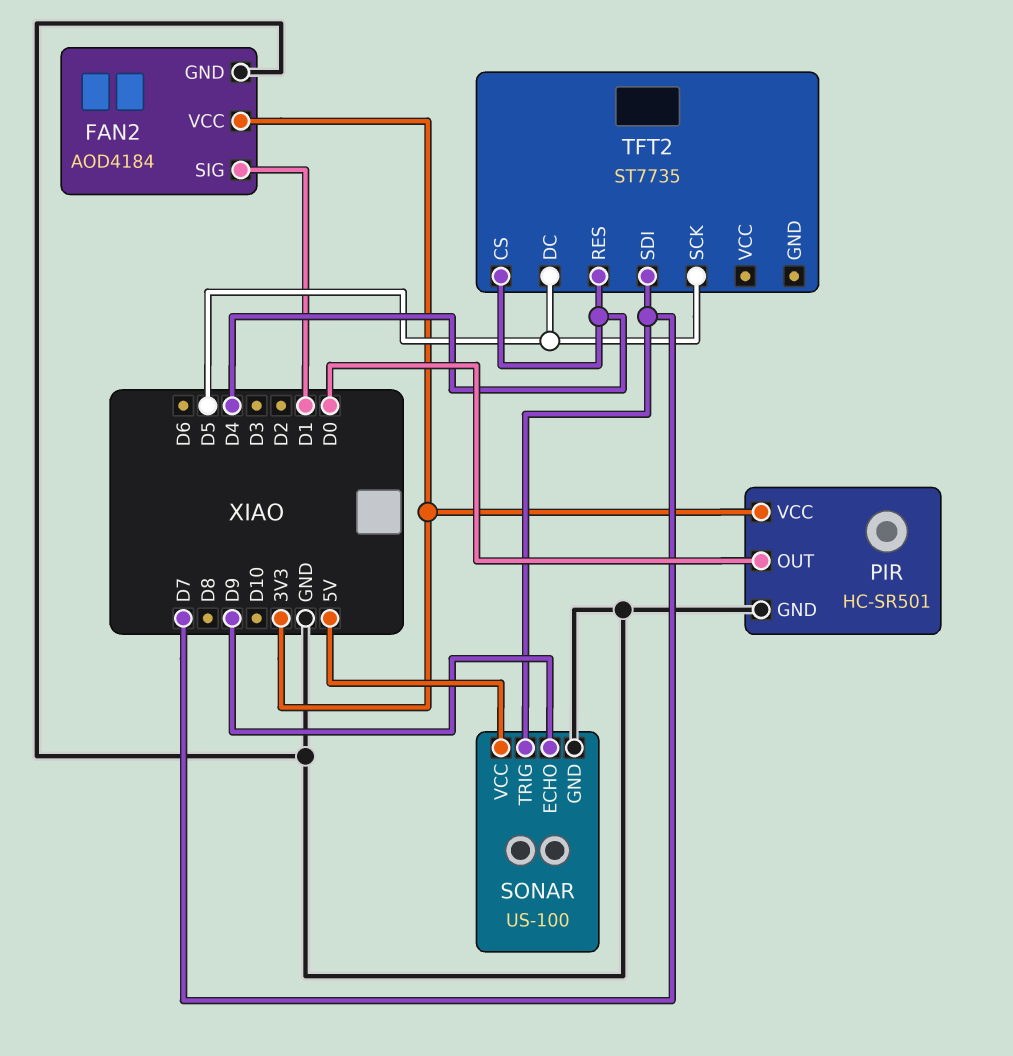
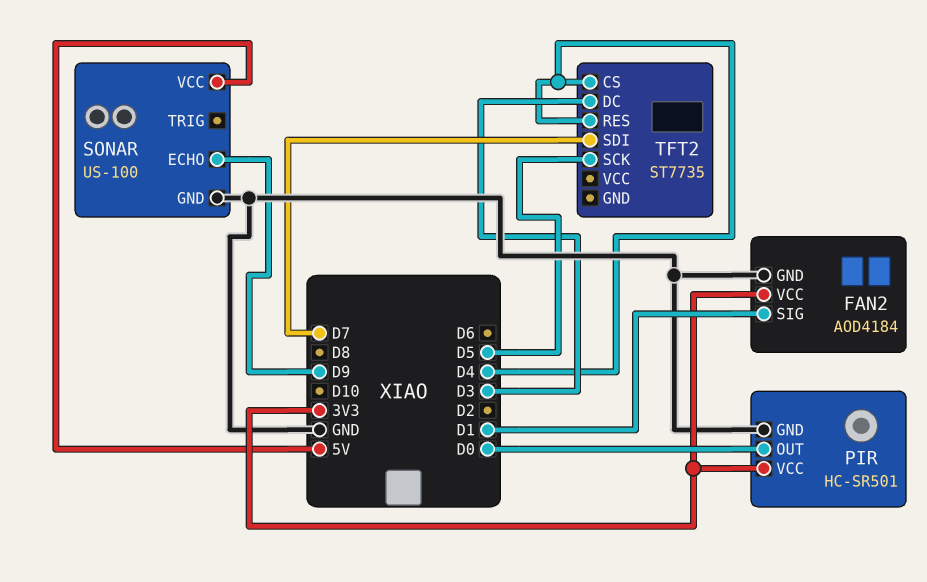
SONAR pin TRIG: D7 -> none
TFT2 pin DC: D5 -> D3

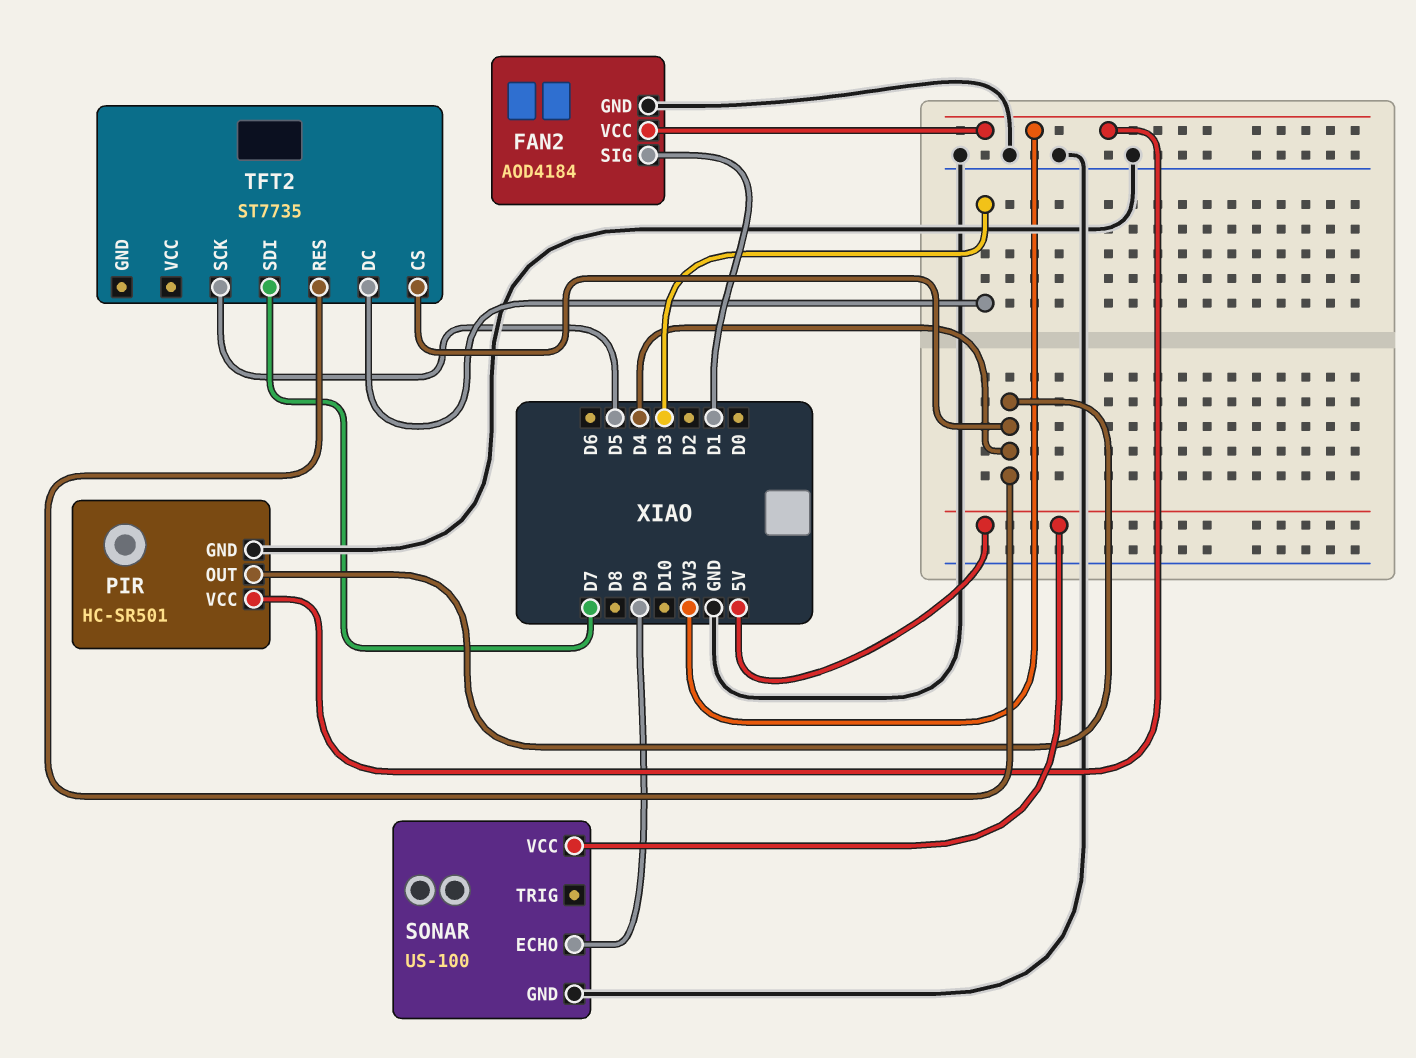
PIR pin OUT: D0 -> D4

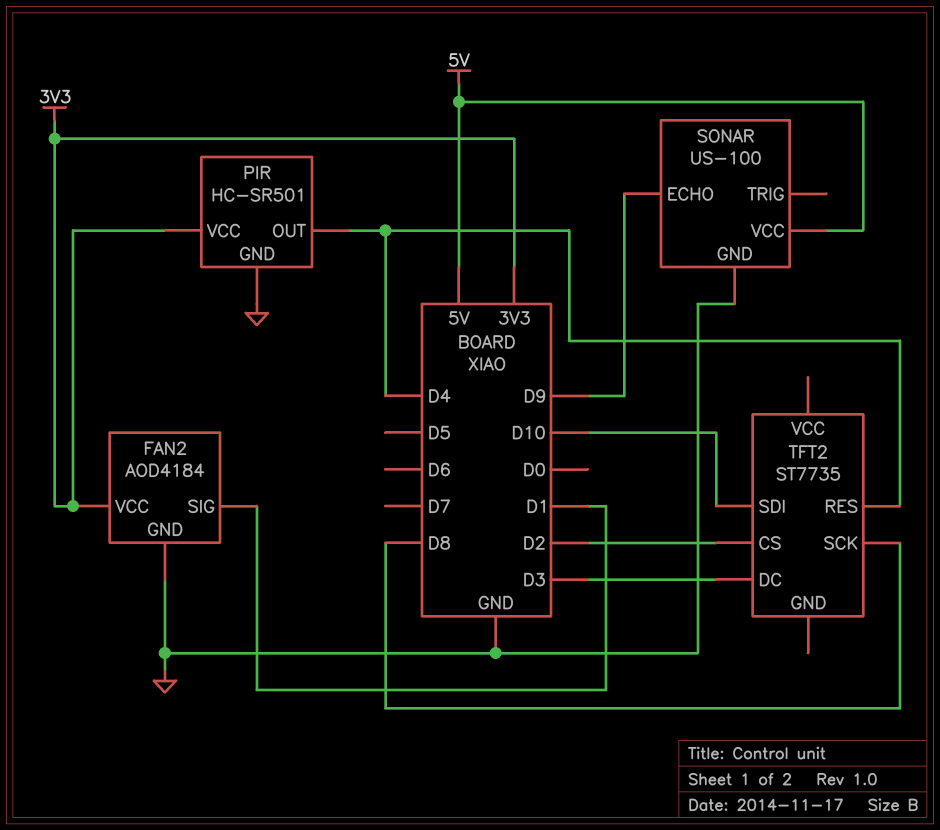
TFT2 pin CS: D4 -> D2
TFT2 pin SCK: D5 -> D8
TFT2 pin SDI: D7 -> D10

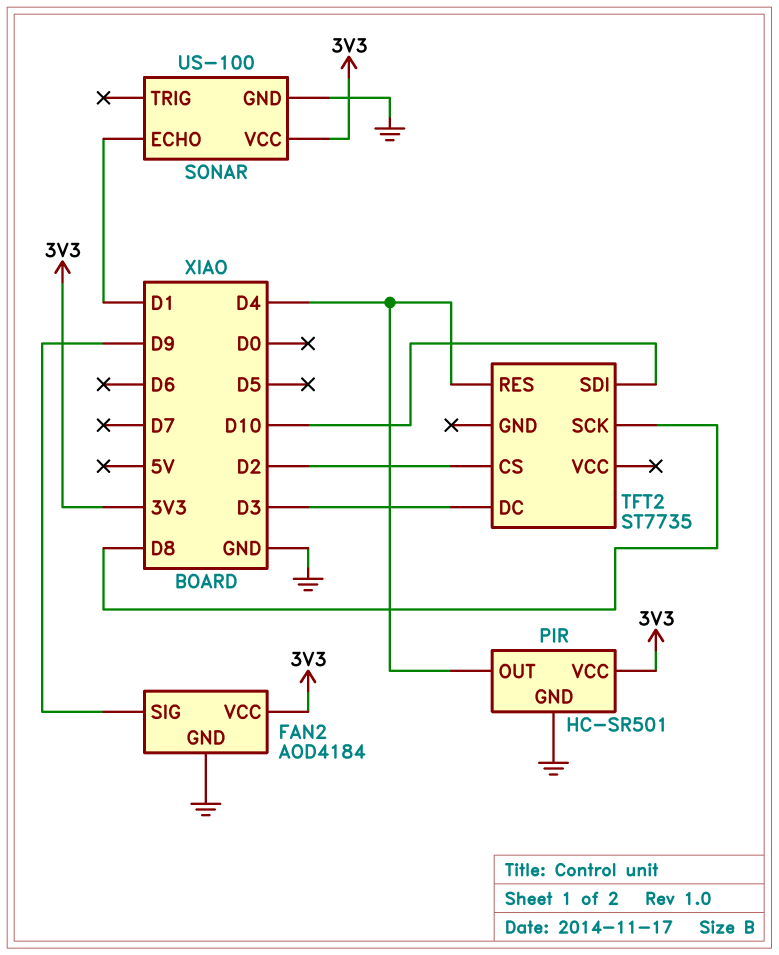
FAN2 pin SIG: D1 -> D9
SONAR pin ECHO: D9 -> D1
SONAR pin VCC: 5V -> 3V3

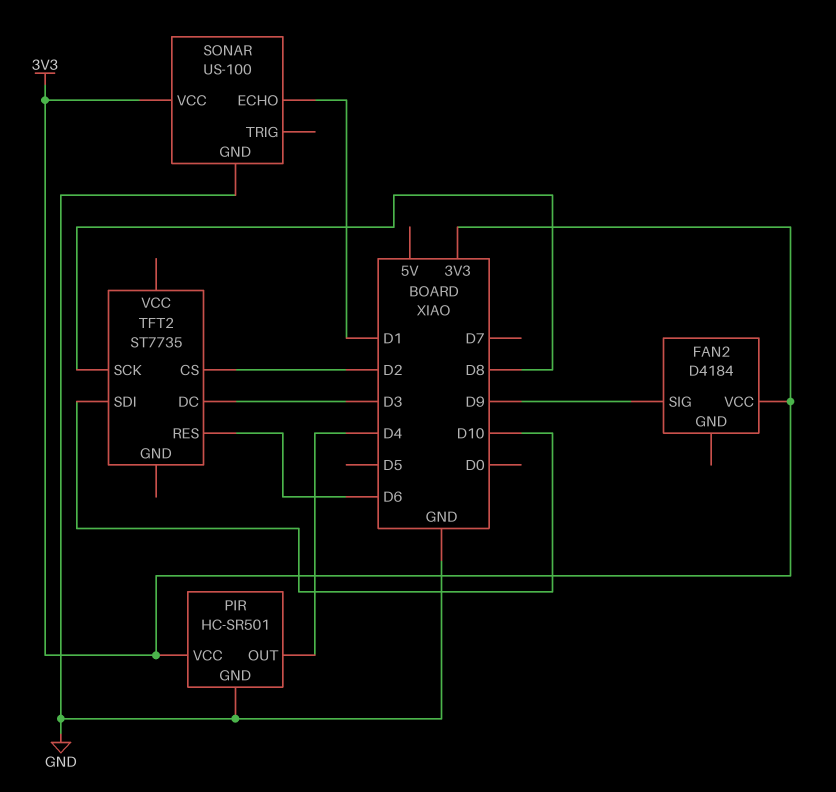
FAN2: AOD4184 -> D4184
FAN2 pin GND: GND -> none
TFT2 pin RES: D4 -> D6

